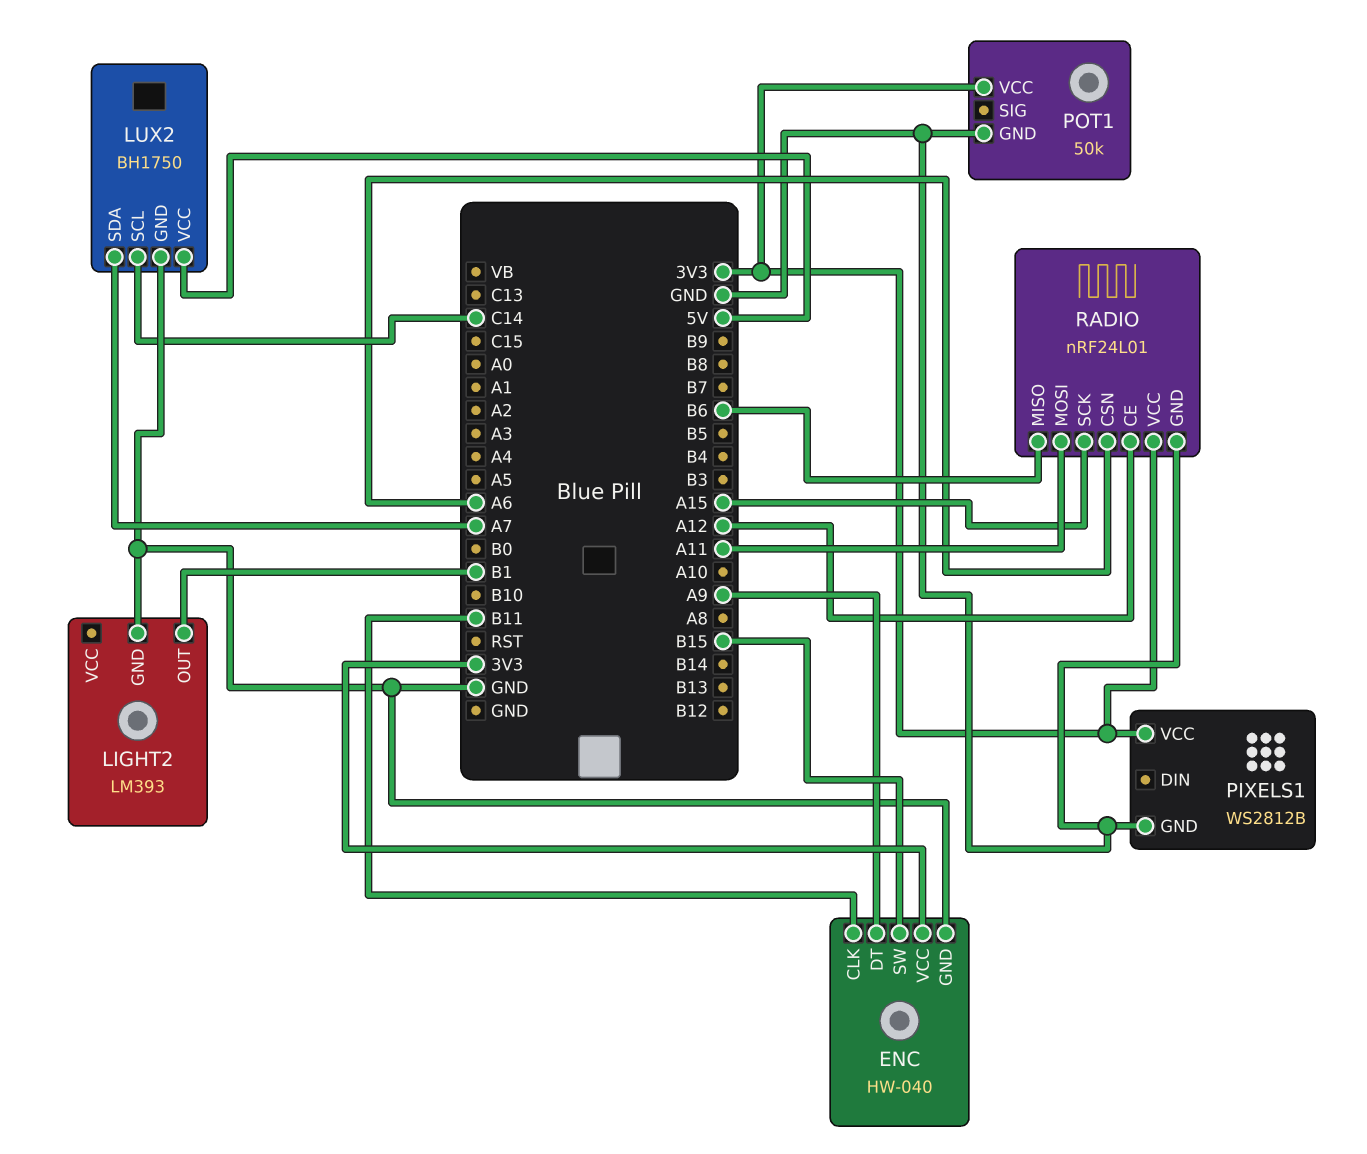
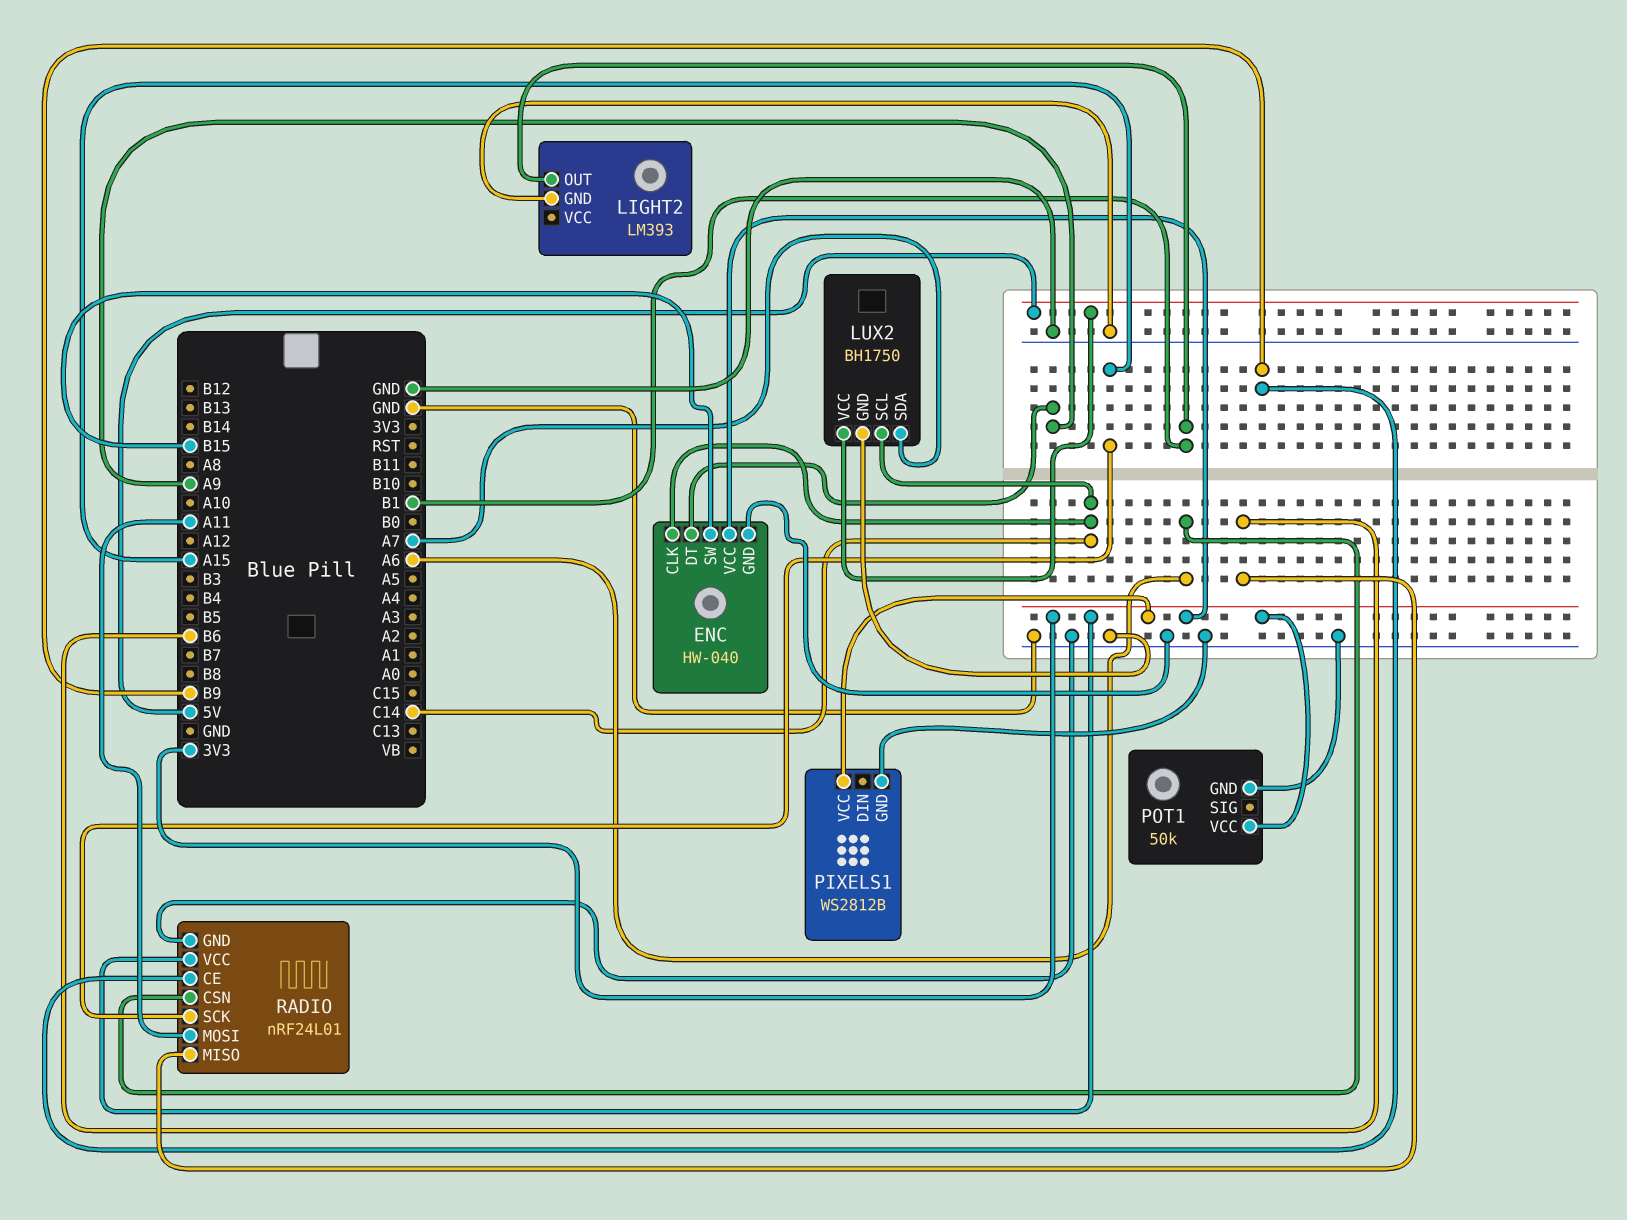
ENC pin CLK: B11 -> C14
RADIO pin CE: A12 -> B9

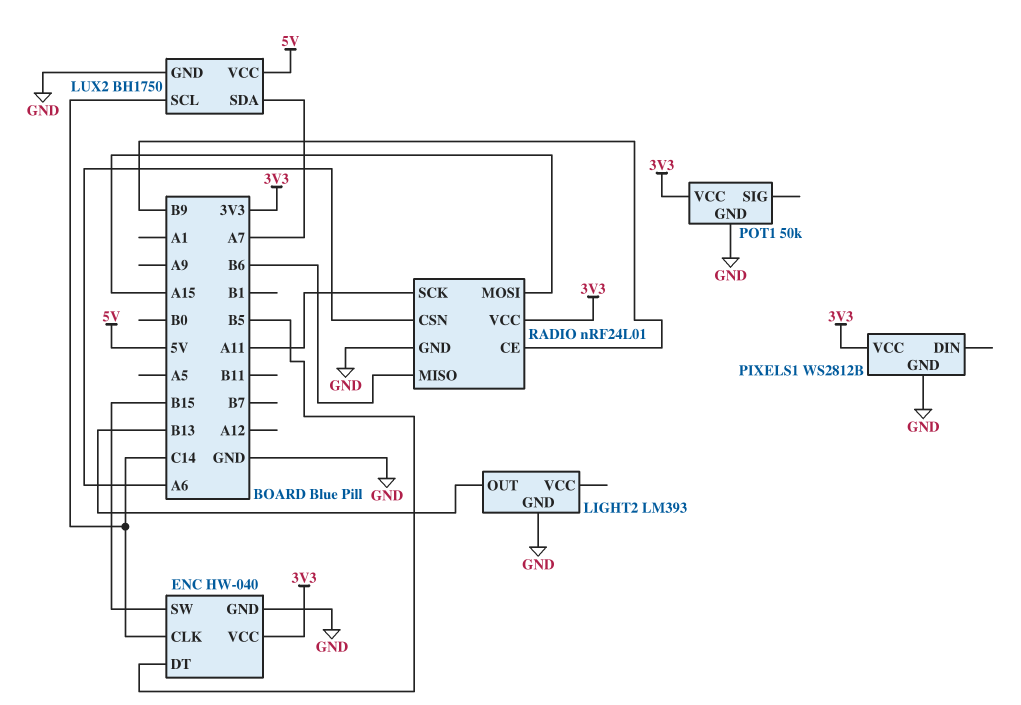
ENC pin DT: A9 -> B5
LIGHT2 pin OUT: B1 -> B13
RADIO pin MOSI: A11 -> A15
RADIO pin SCK: A15 -> A11

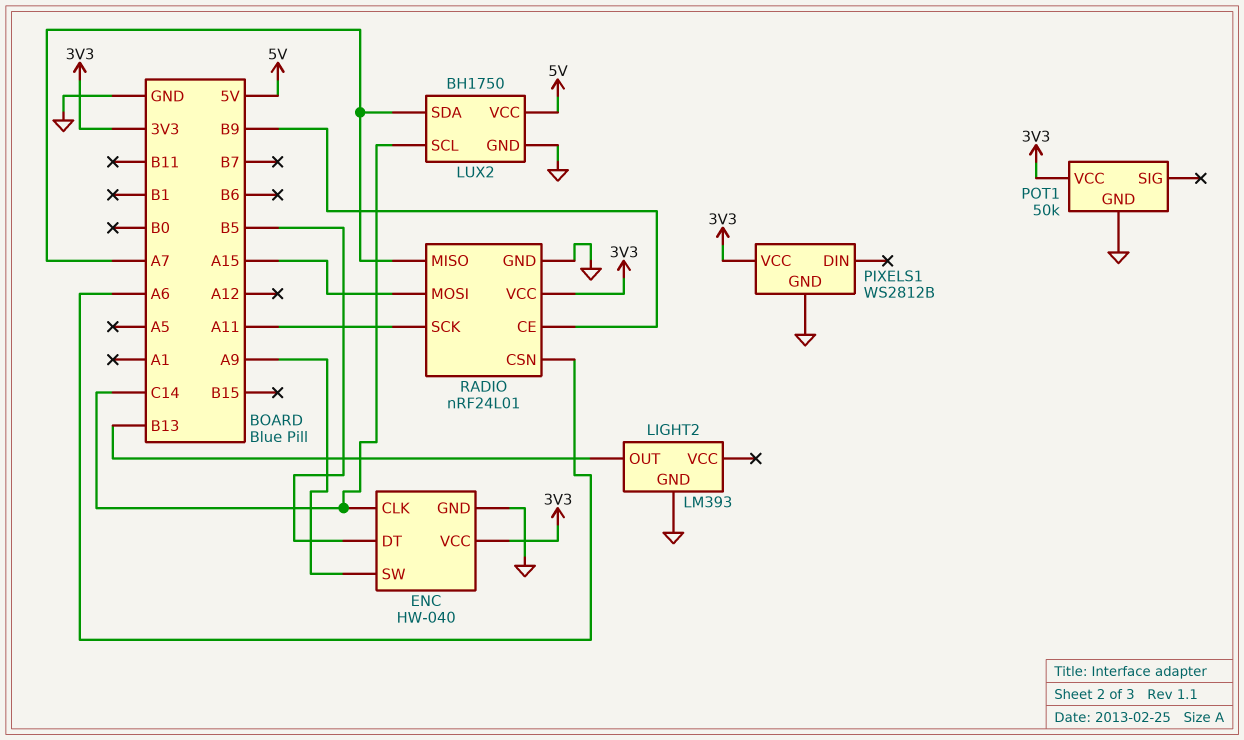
ENC pin SW: B15 -> A9
RADIO pin MISO: B6 -> A7

